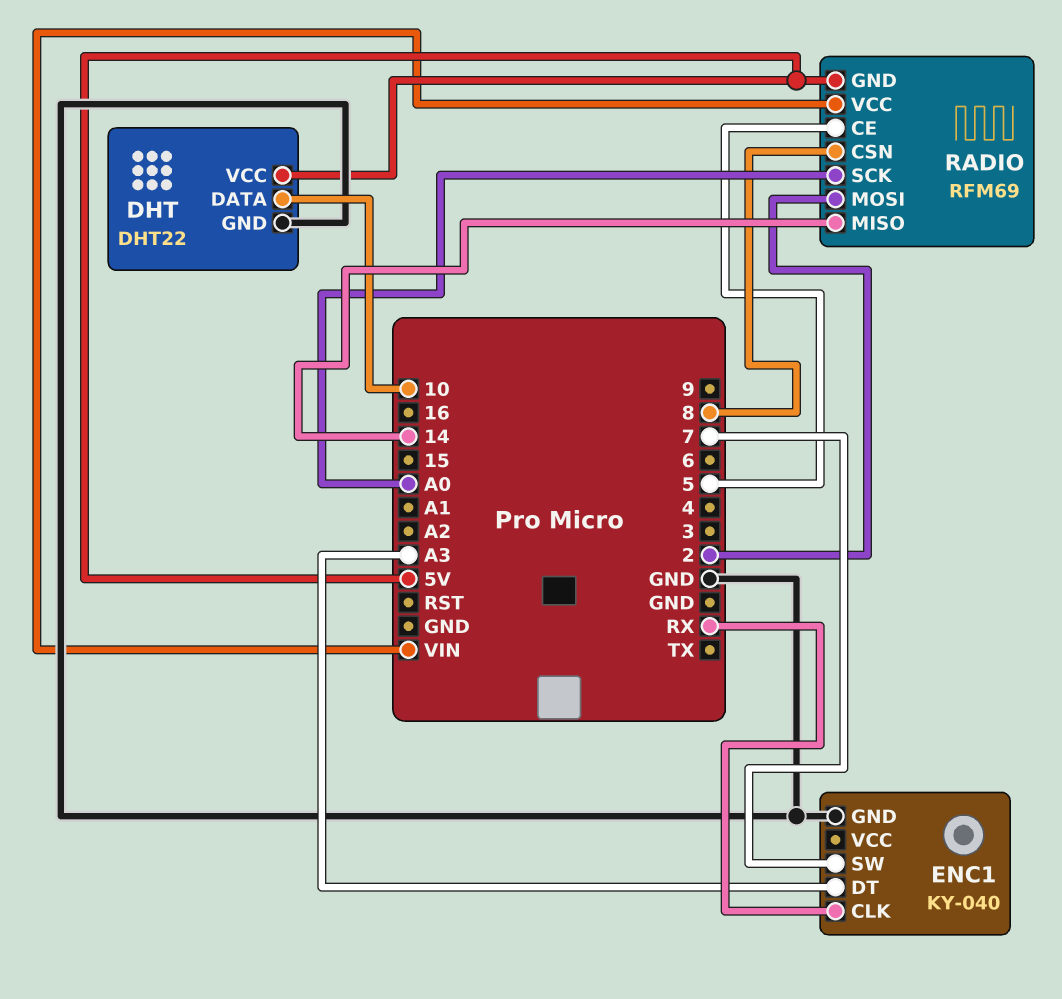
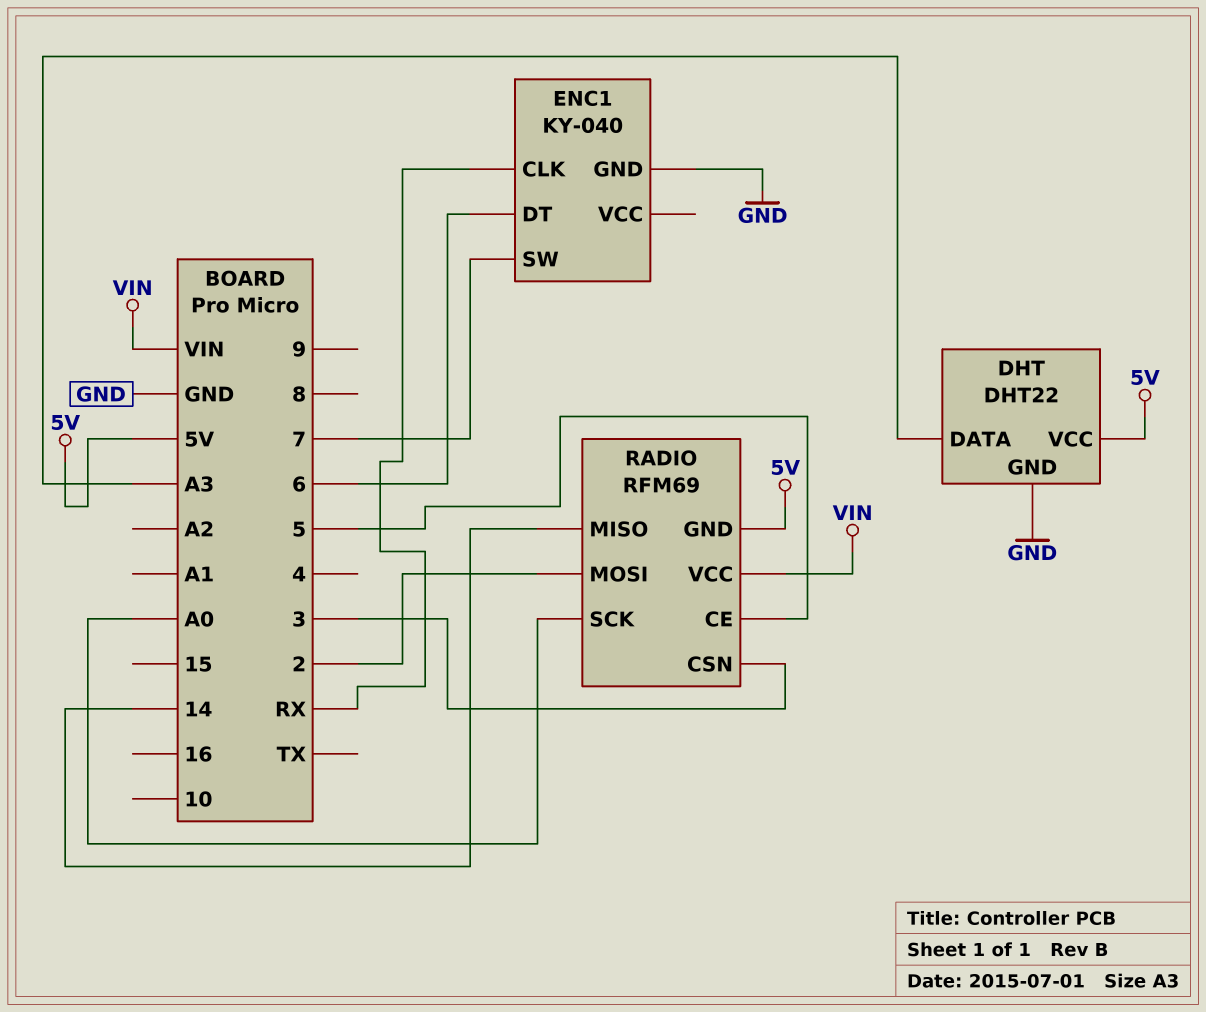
DHT pin DATA: 10 -> A3
ENC1 pin DT: A3 -> 6
RADIO pin CSN: 8 -> 3

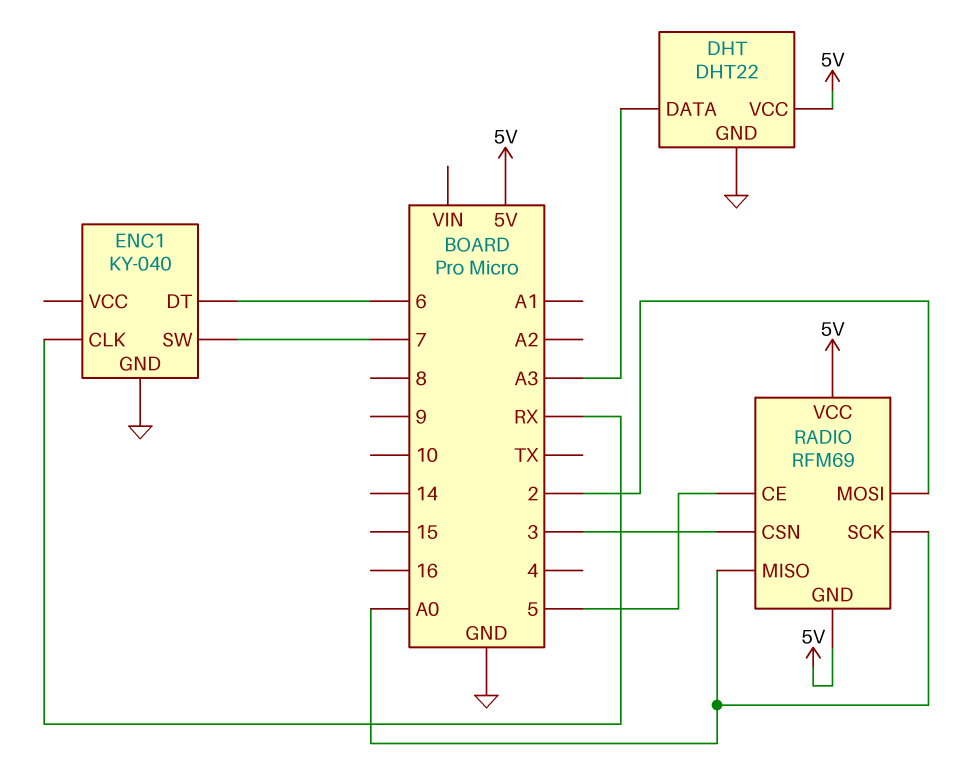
RADIO pin MISO: 14 -> A0
RADIO pin VCC: VIN -> 5V

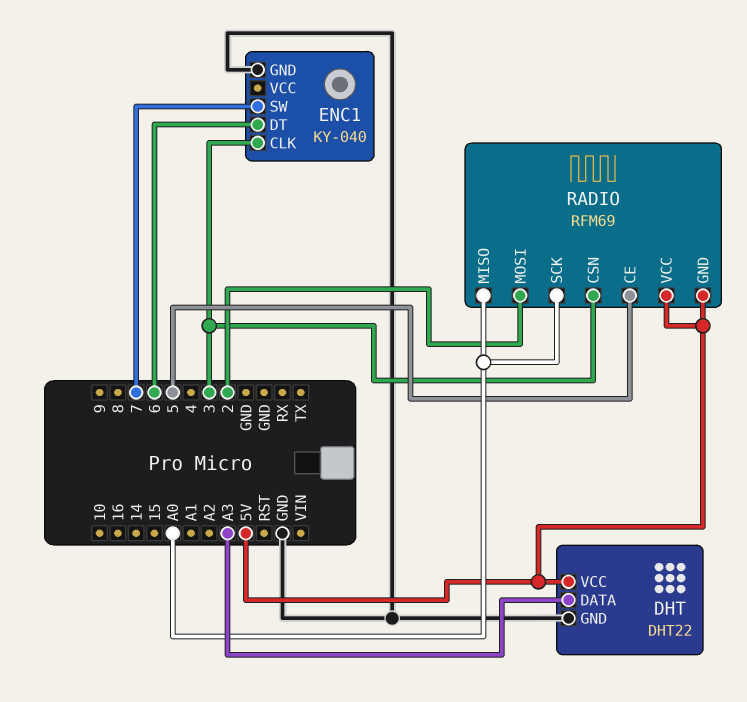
ENC1 pin CLK: RX -> 3

